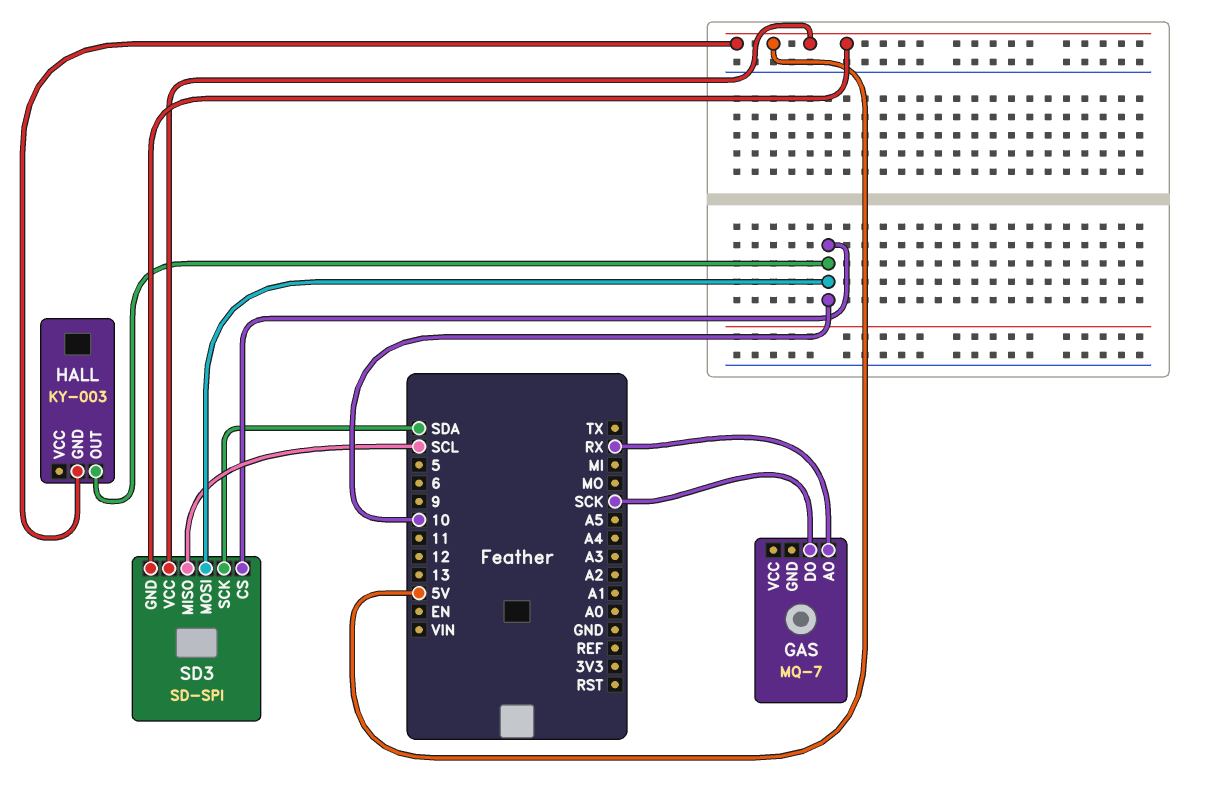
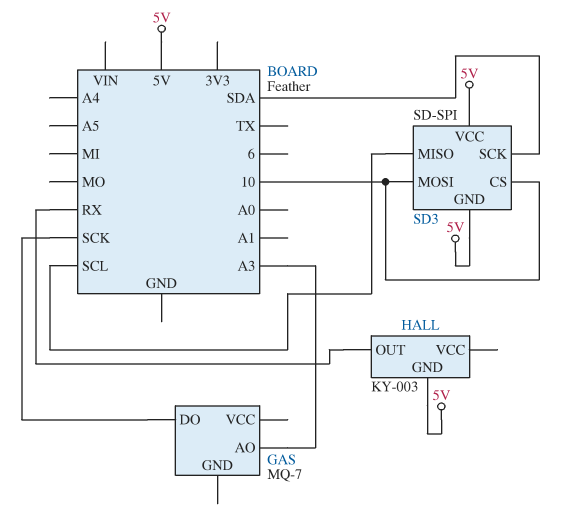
GAS pin AO: RX -> A3
HALL pin OUT: 10 -> RX

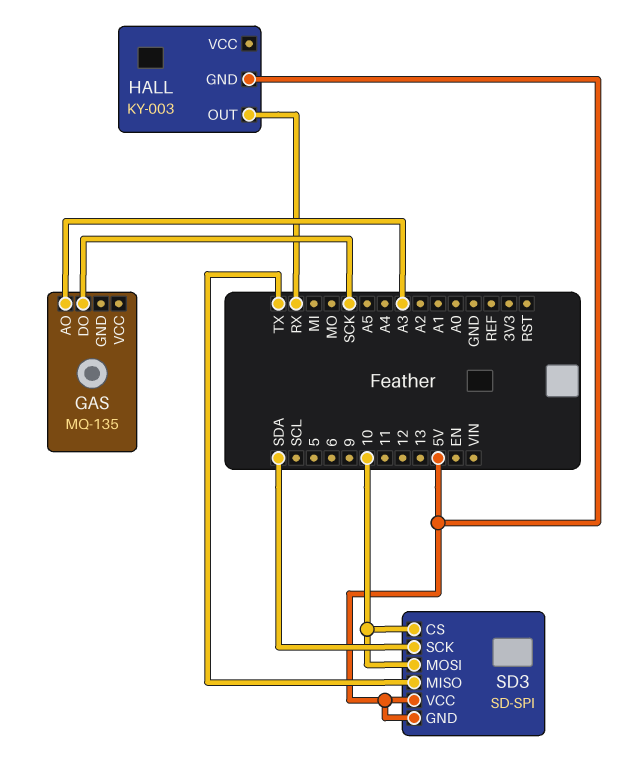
GAS: MQ-7 -> MQ-135
SD3 pin MISO: SCL -> TX

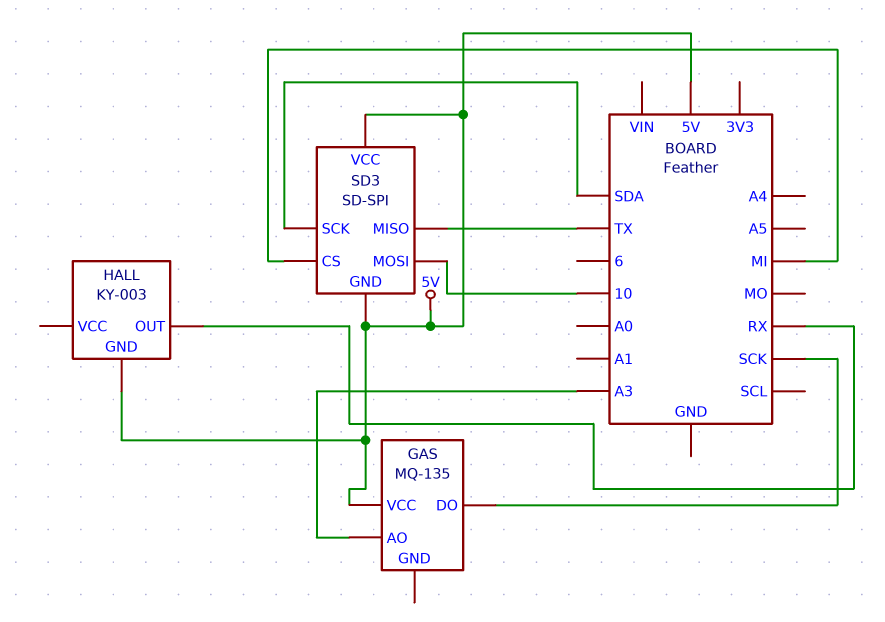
GAS pin VCC: none -> 5V
SD3 pin CS: 10 -> MI

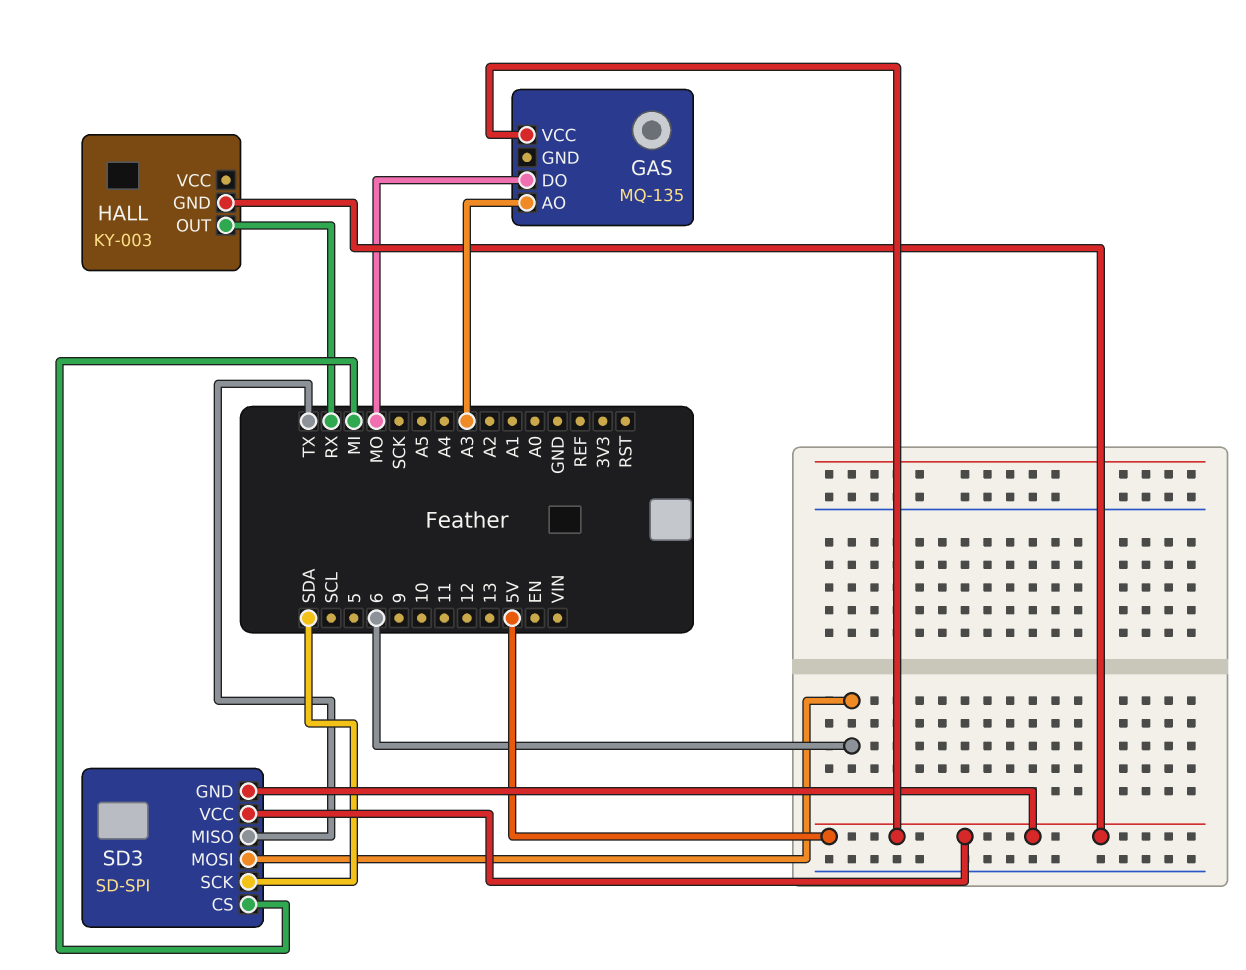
GAS pin DO: SCK -> MO
SD3 pin MOSI: 10 -> 6

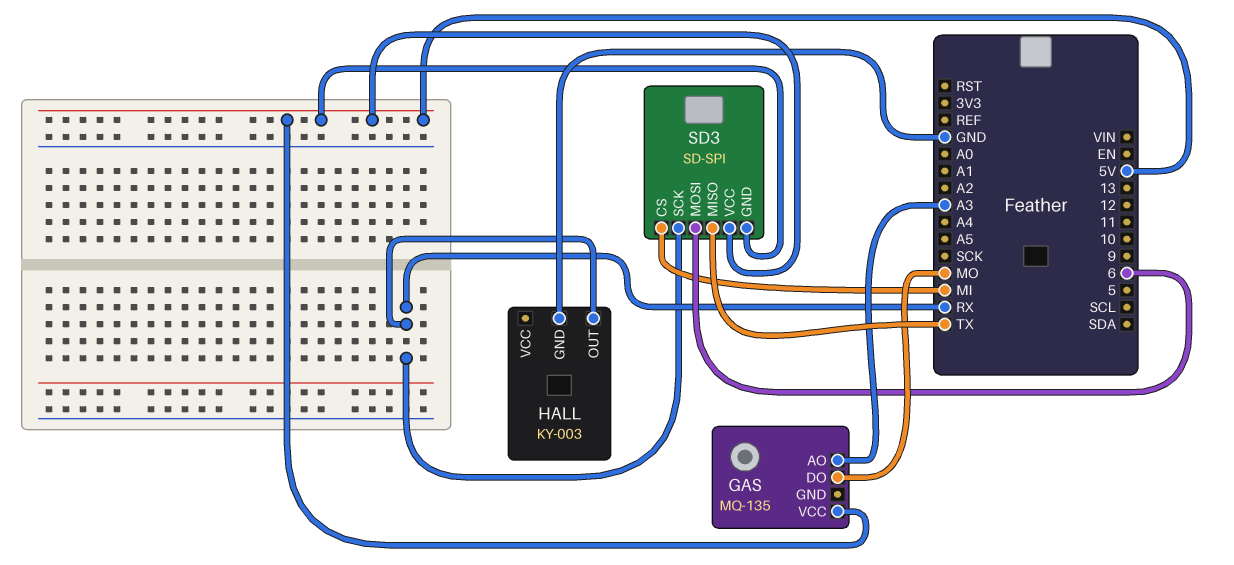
HALL pin GND: 5V -> GND
SD3 pin SCK: SDA -> RX

